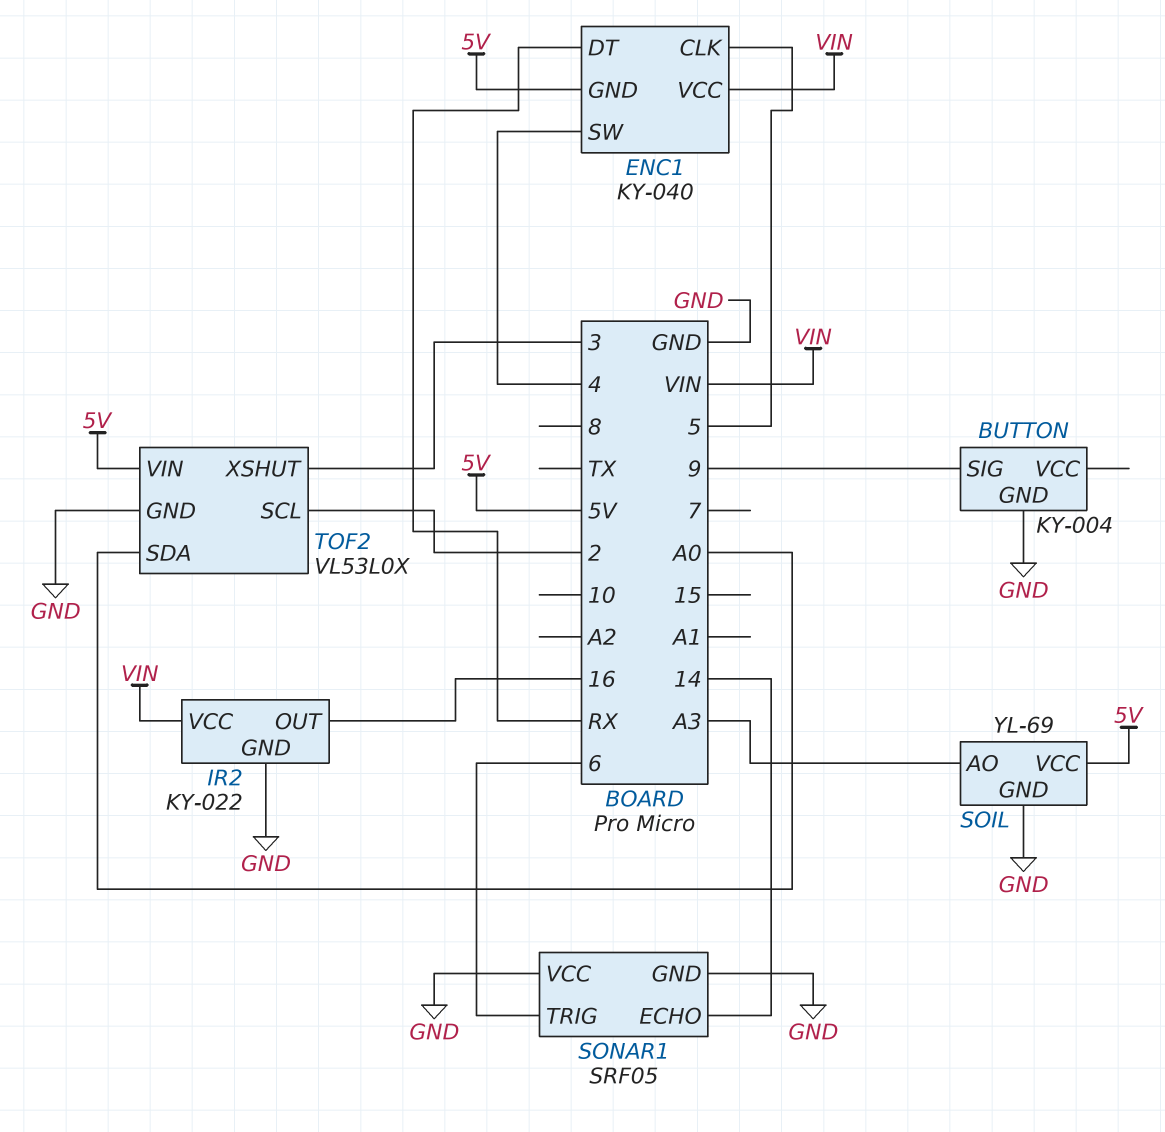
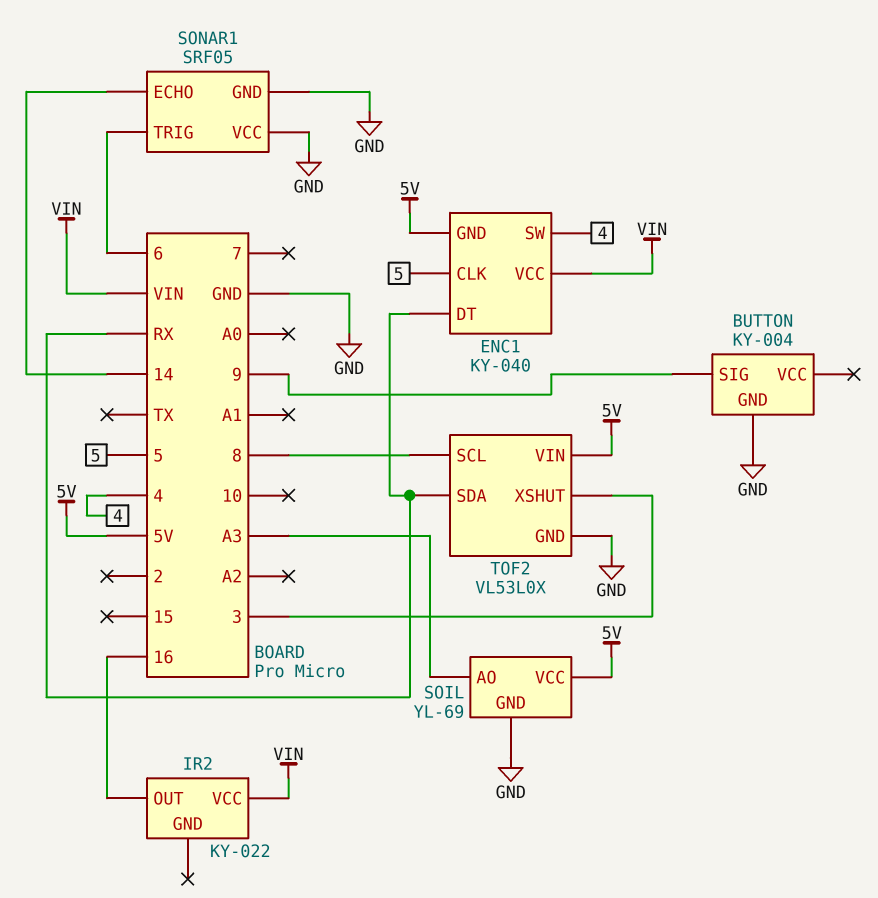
IR2 pin GND: GND -> none
TOF2 pin SCL: 2 -> 8
TOF2 pin SDA: A0 -> RX

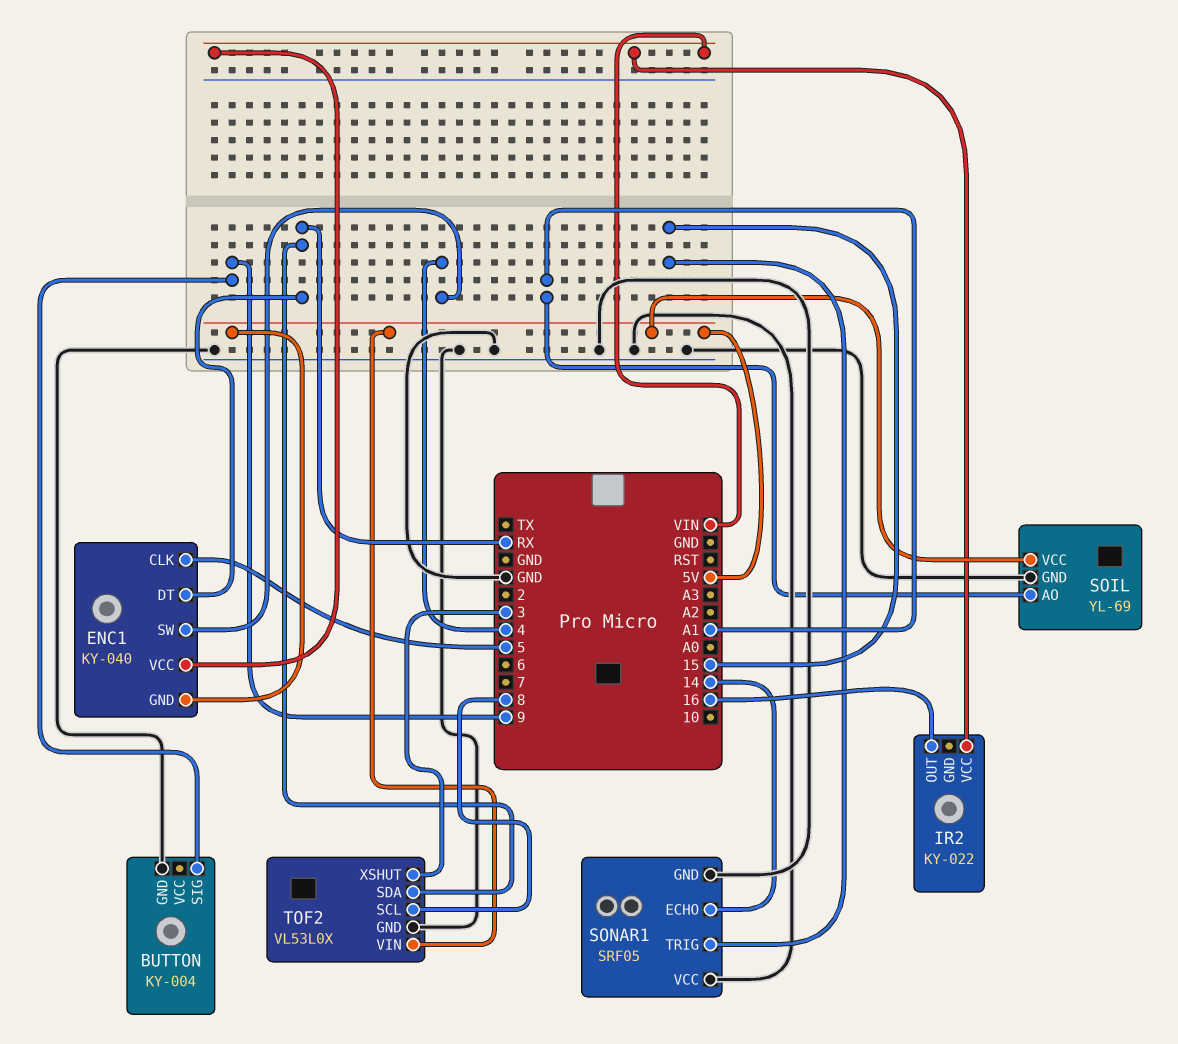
SOIL pin AO: A3 -> A1
SONAR1 pin TRIG: 6 -> 15

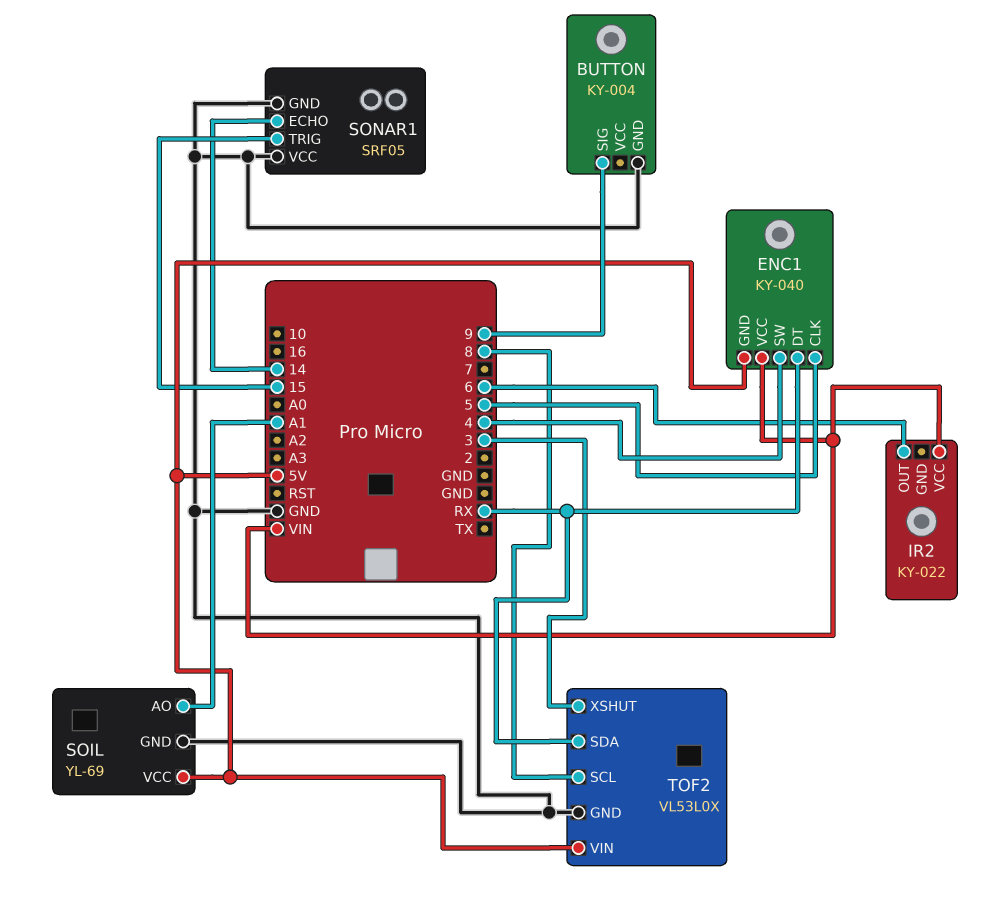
IR2 pin OUT: 16 -> 6

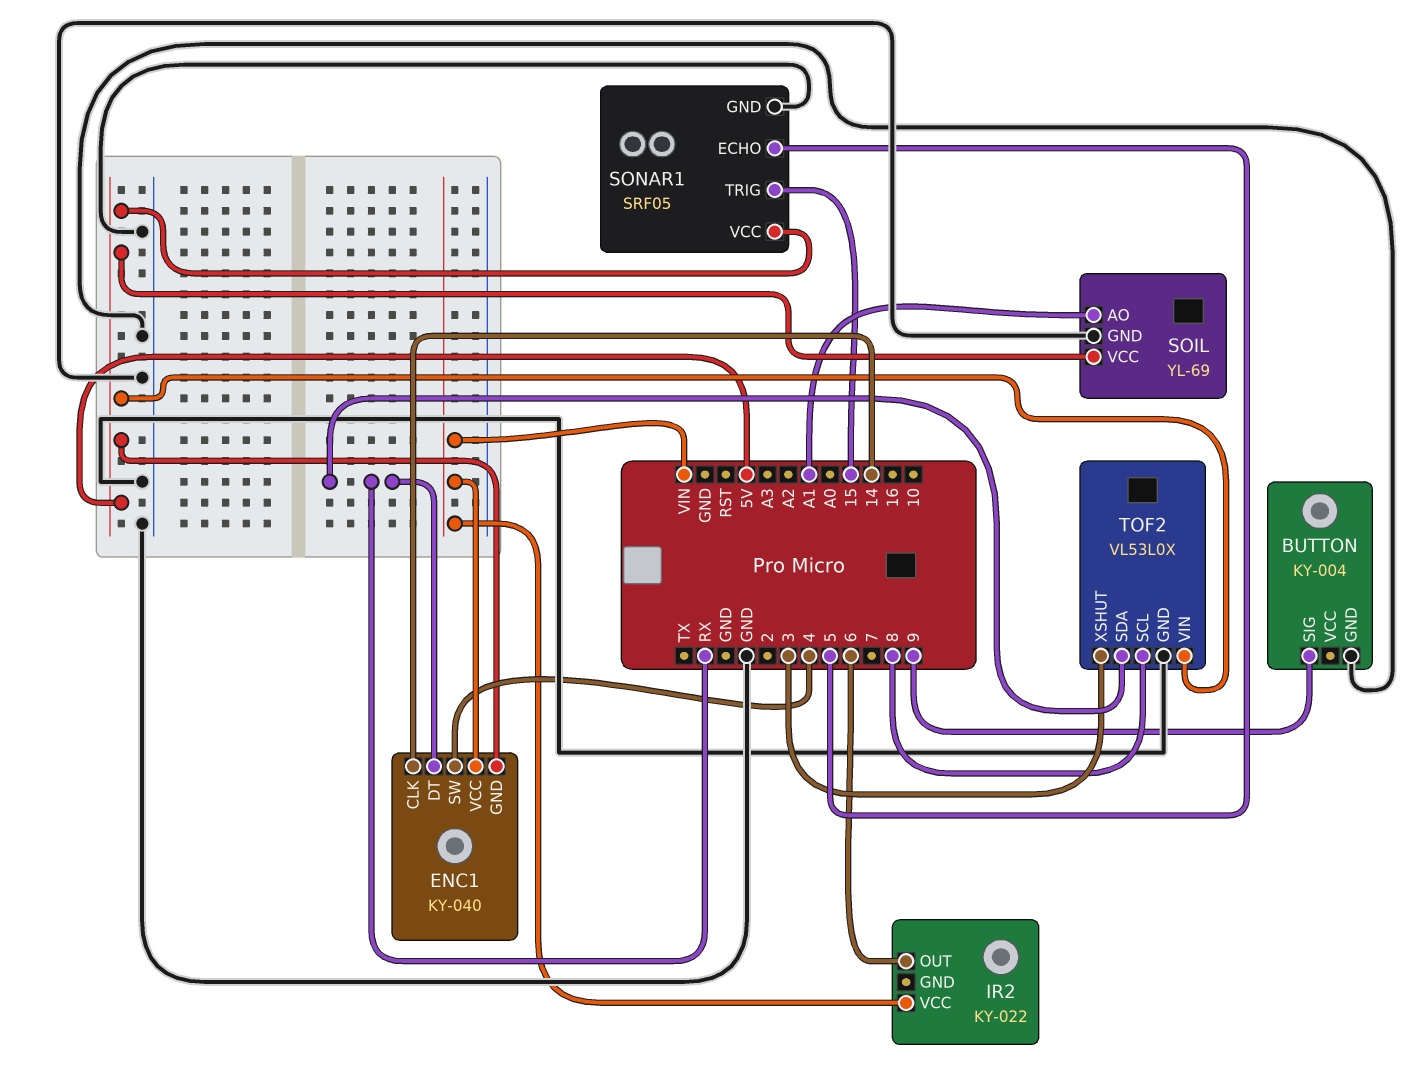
ENC1 pin CLK: 5 -> 14
SONAR1 pin ECHO: 14 -> 5
SONAR1 pin VCC: GND -> 5V

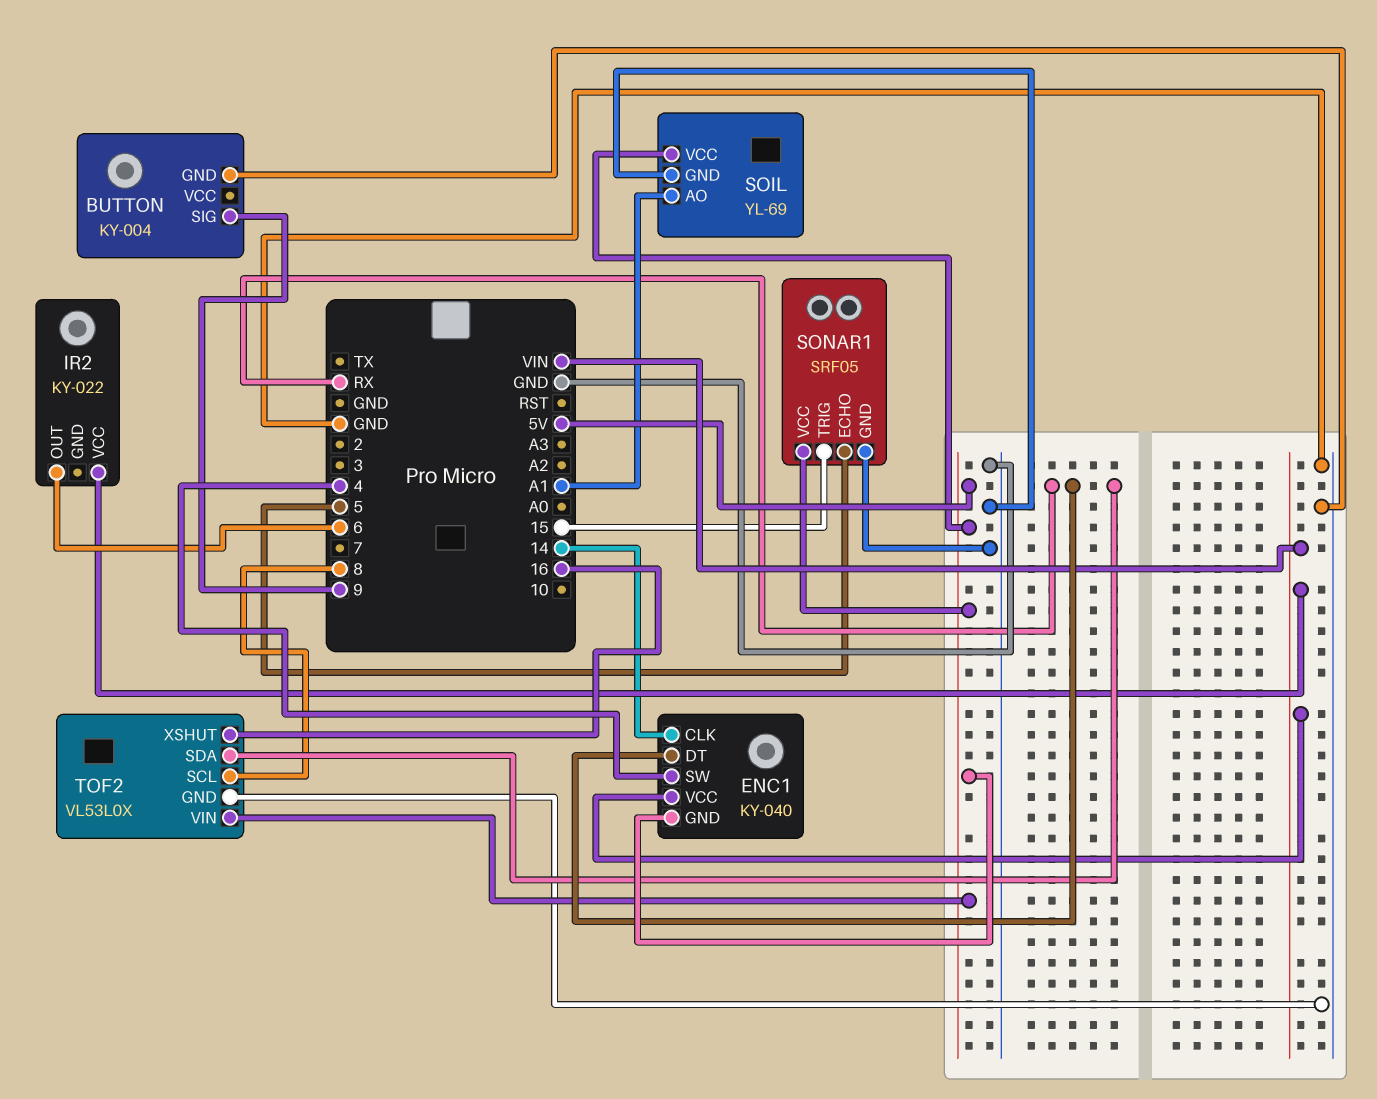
TOF2 pin XSHUT: 3 -> 16

